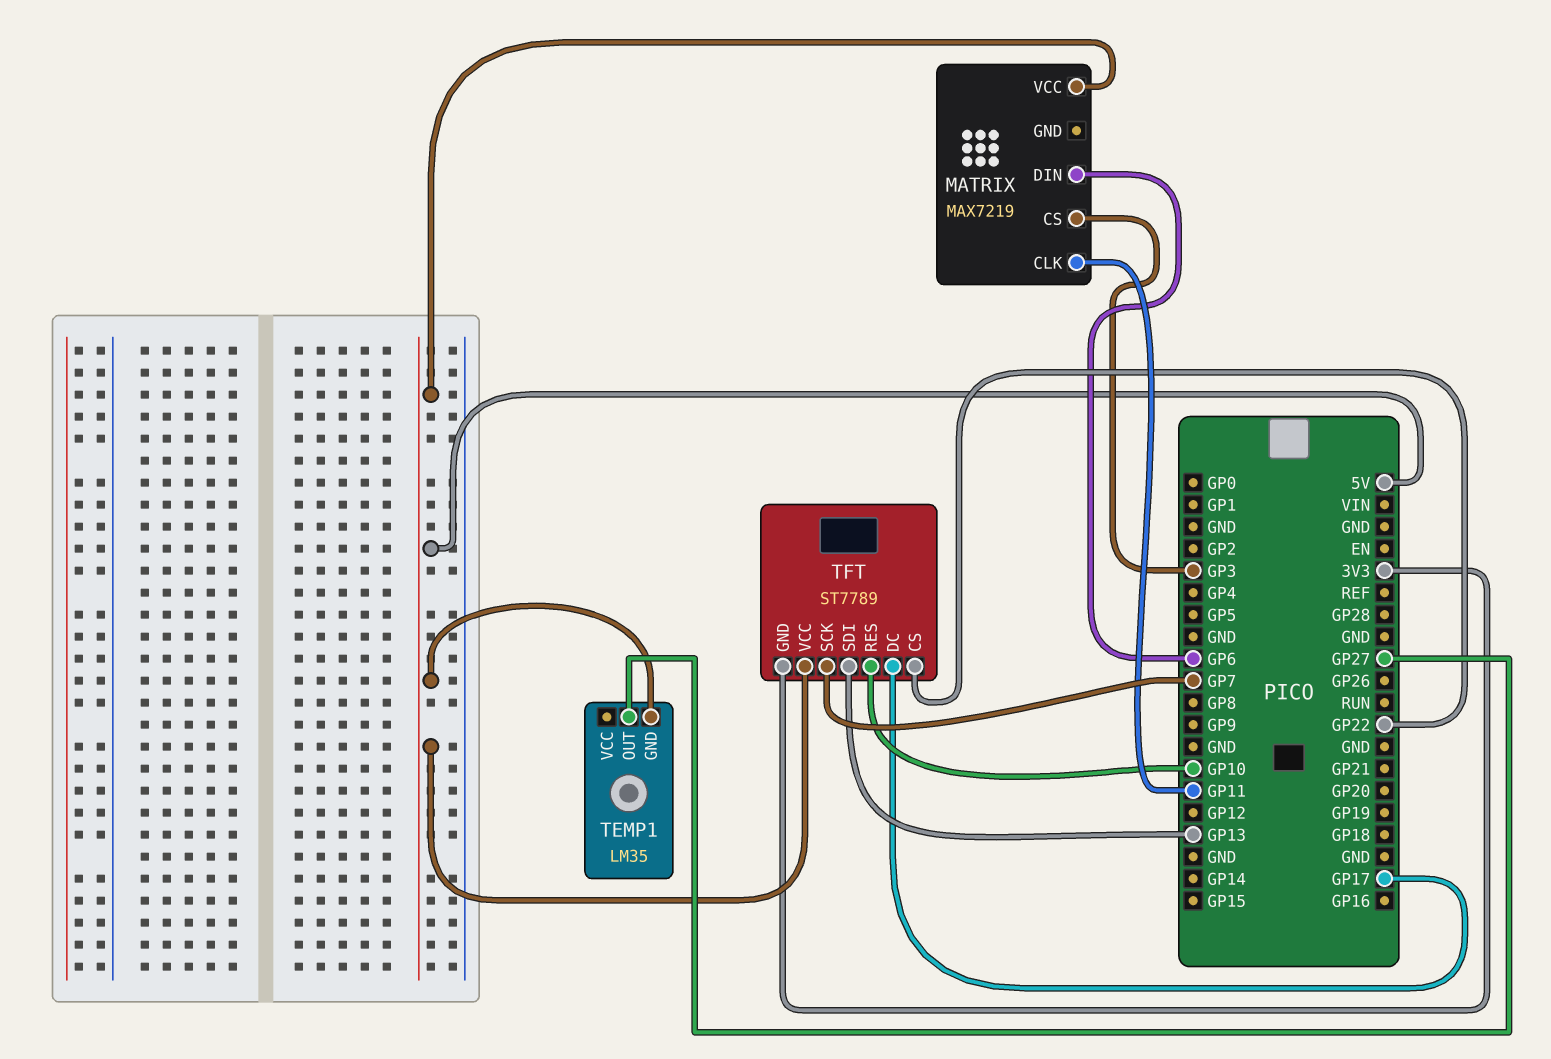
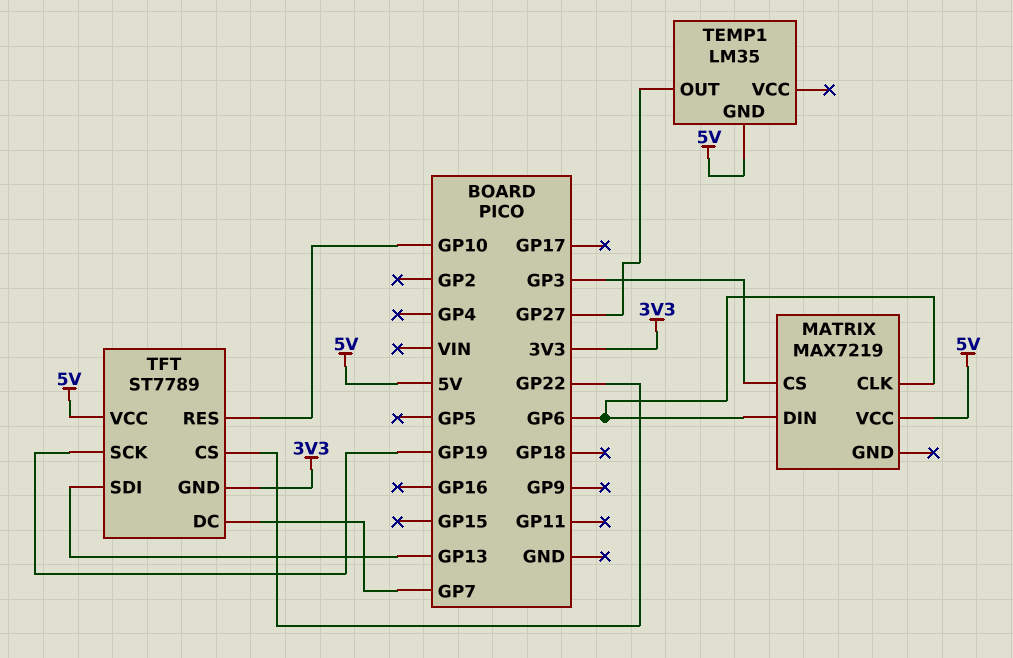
MATRIX pin CLK: GP11 -> GP6
TFT pin DC: GP17 -> GP7
TFT pin SCK: GP7 -> GP19

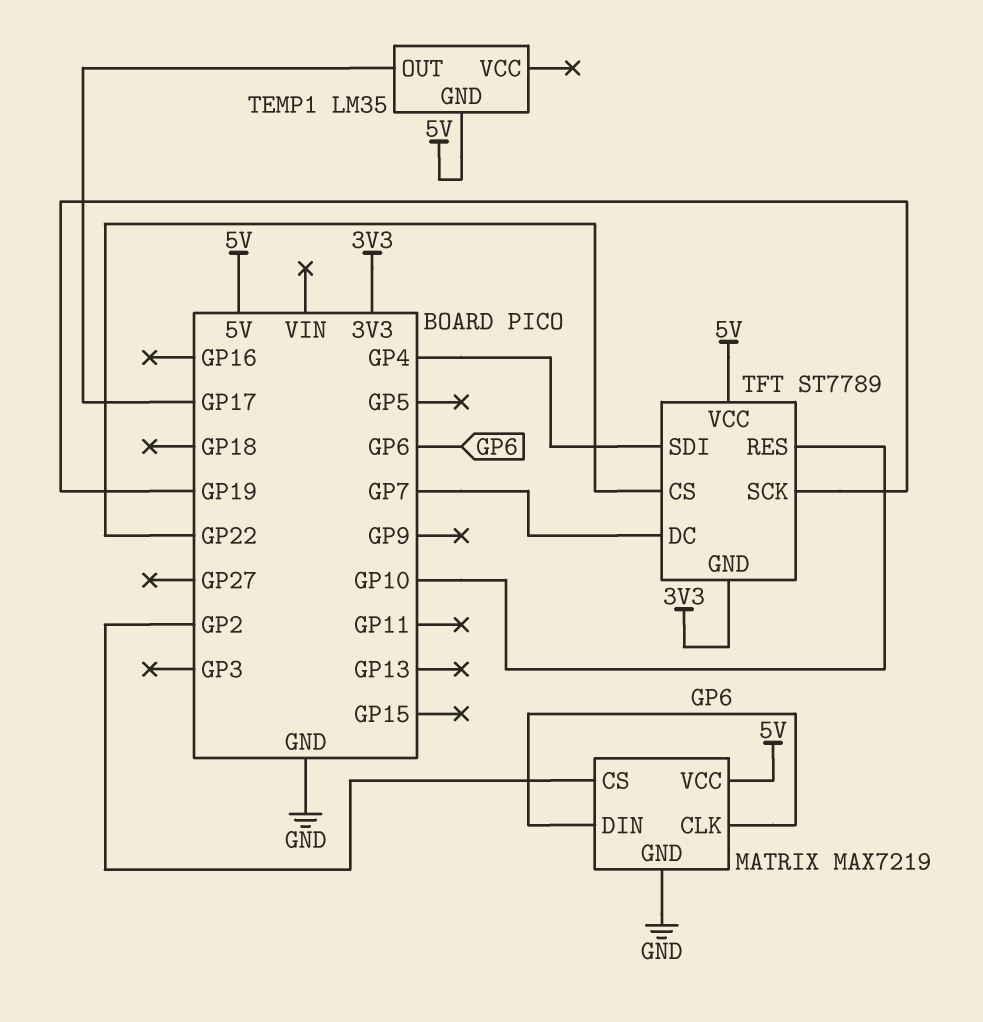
MATRIX pin CS: GP3 -> GP2
MATRIX pin GND: none -> GND
TEMP1 pin OUT: GP27 -> GP17
TFT pin SDI: GP13 -> GP4

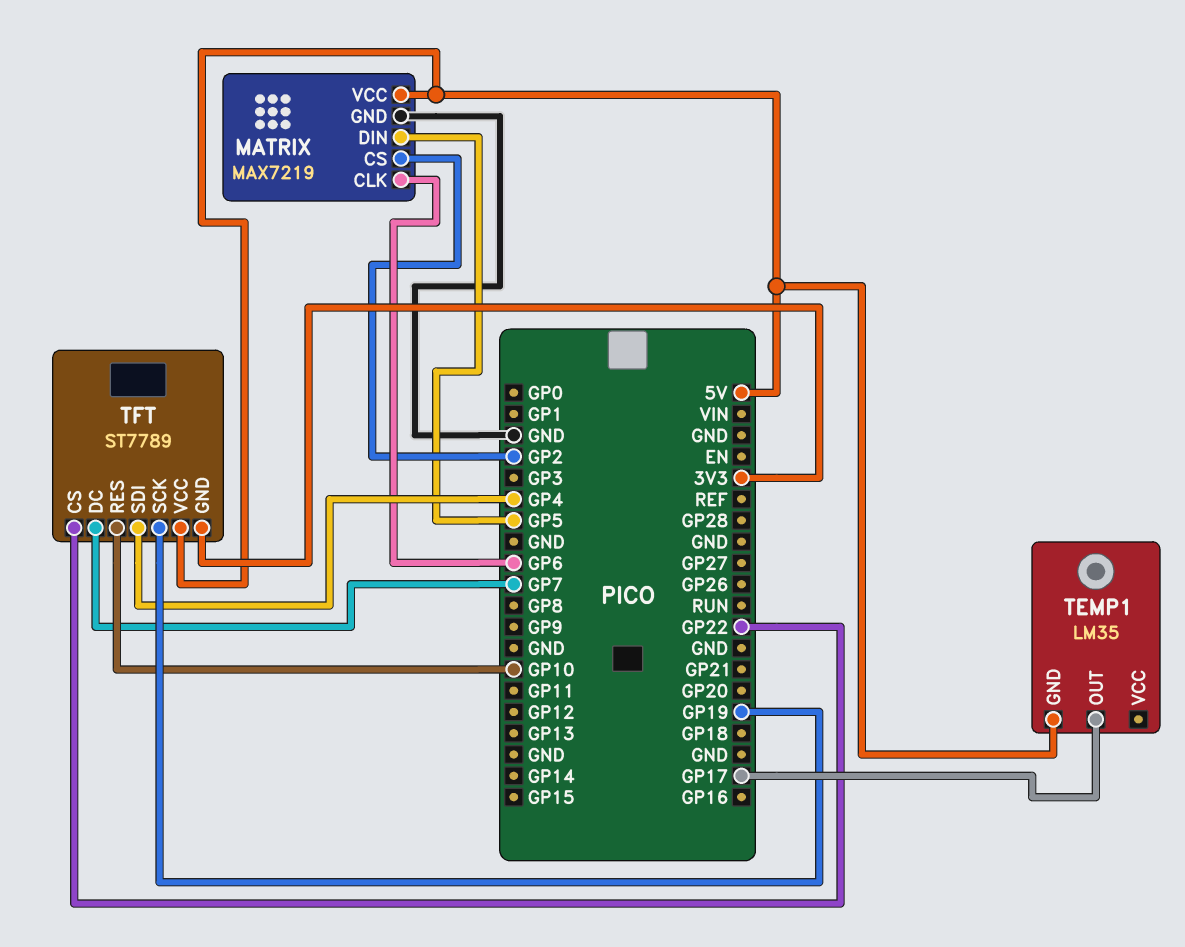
MATRIX pin DIN: GP6 -> GP5

